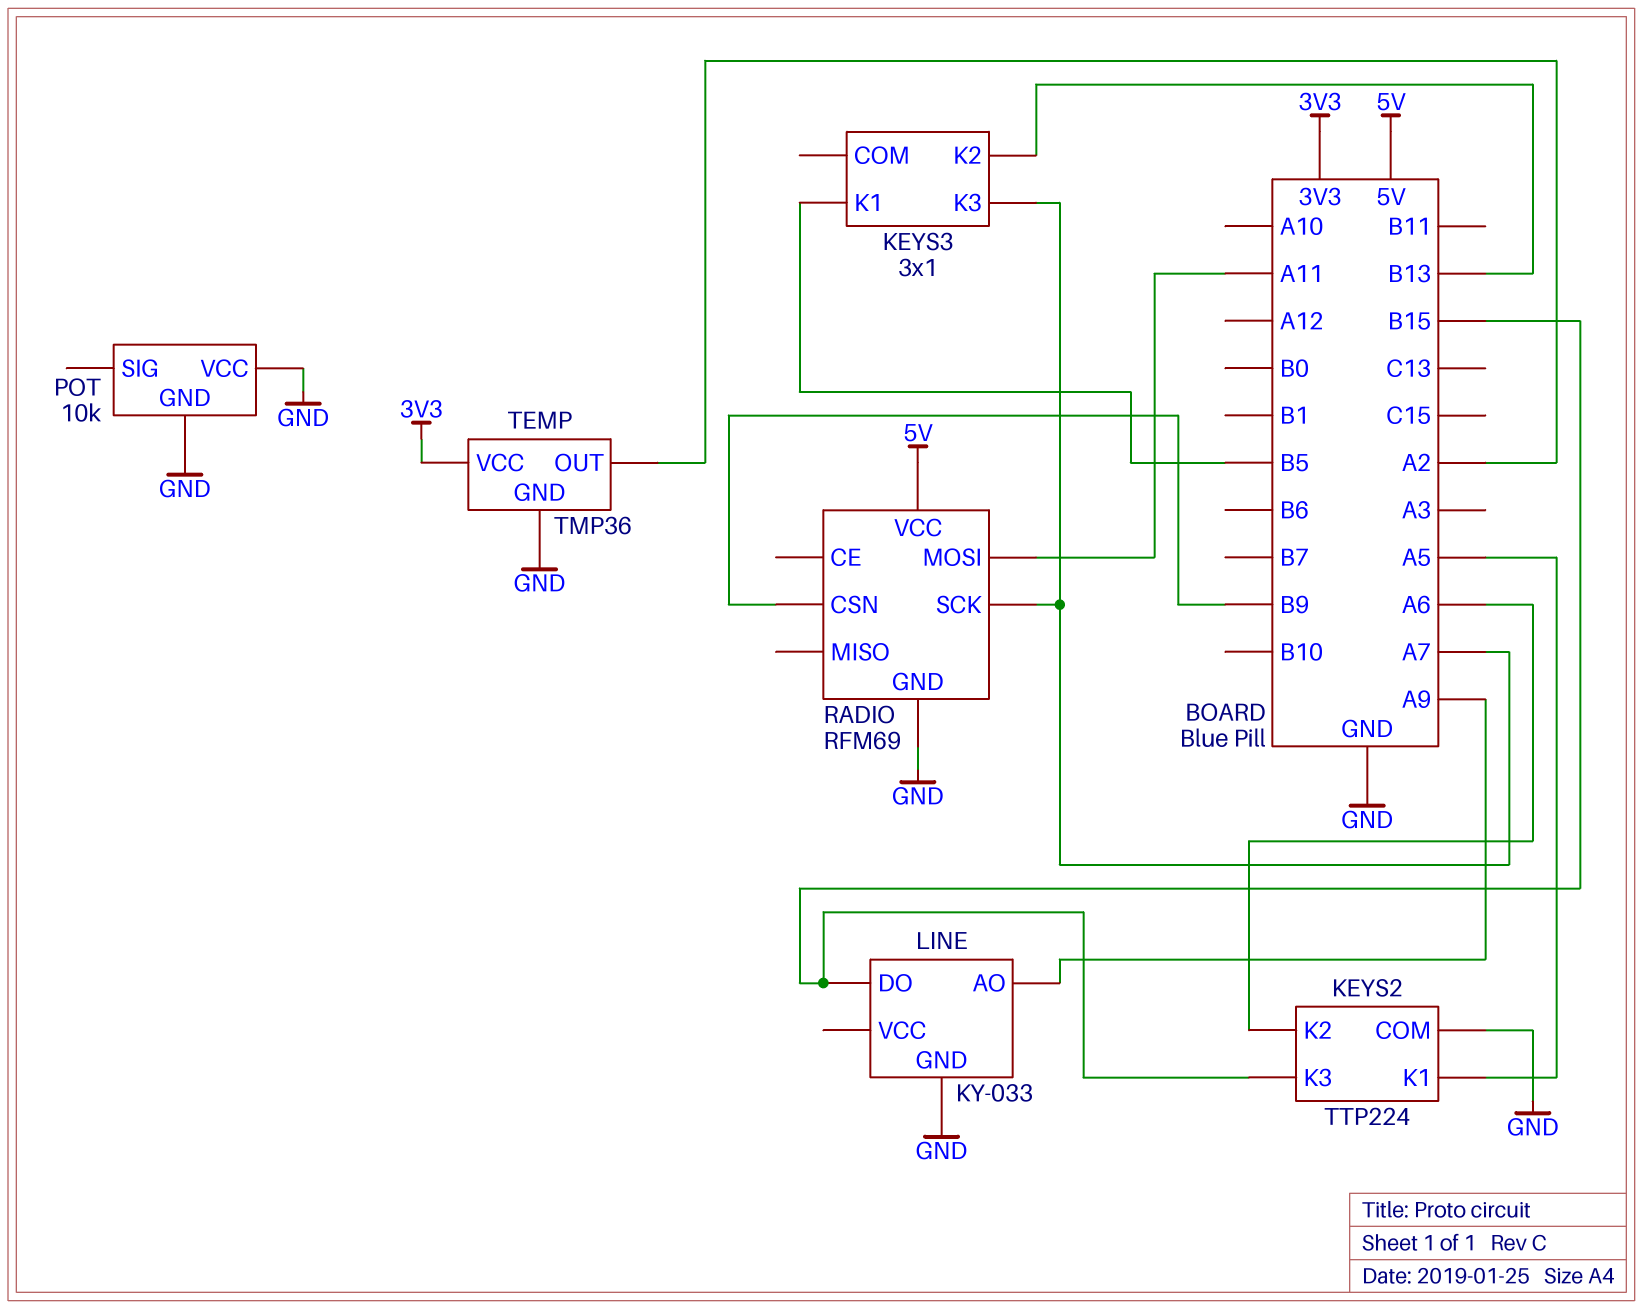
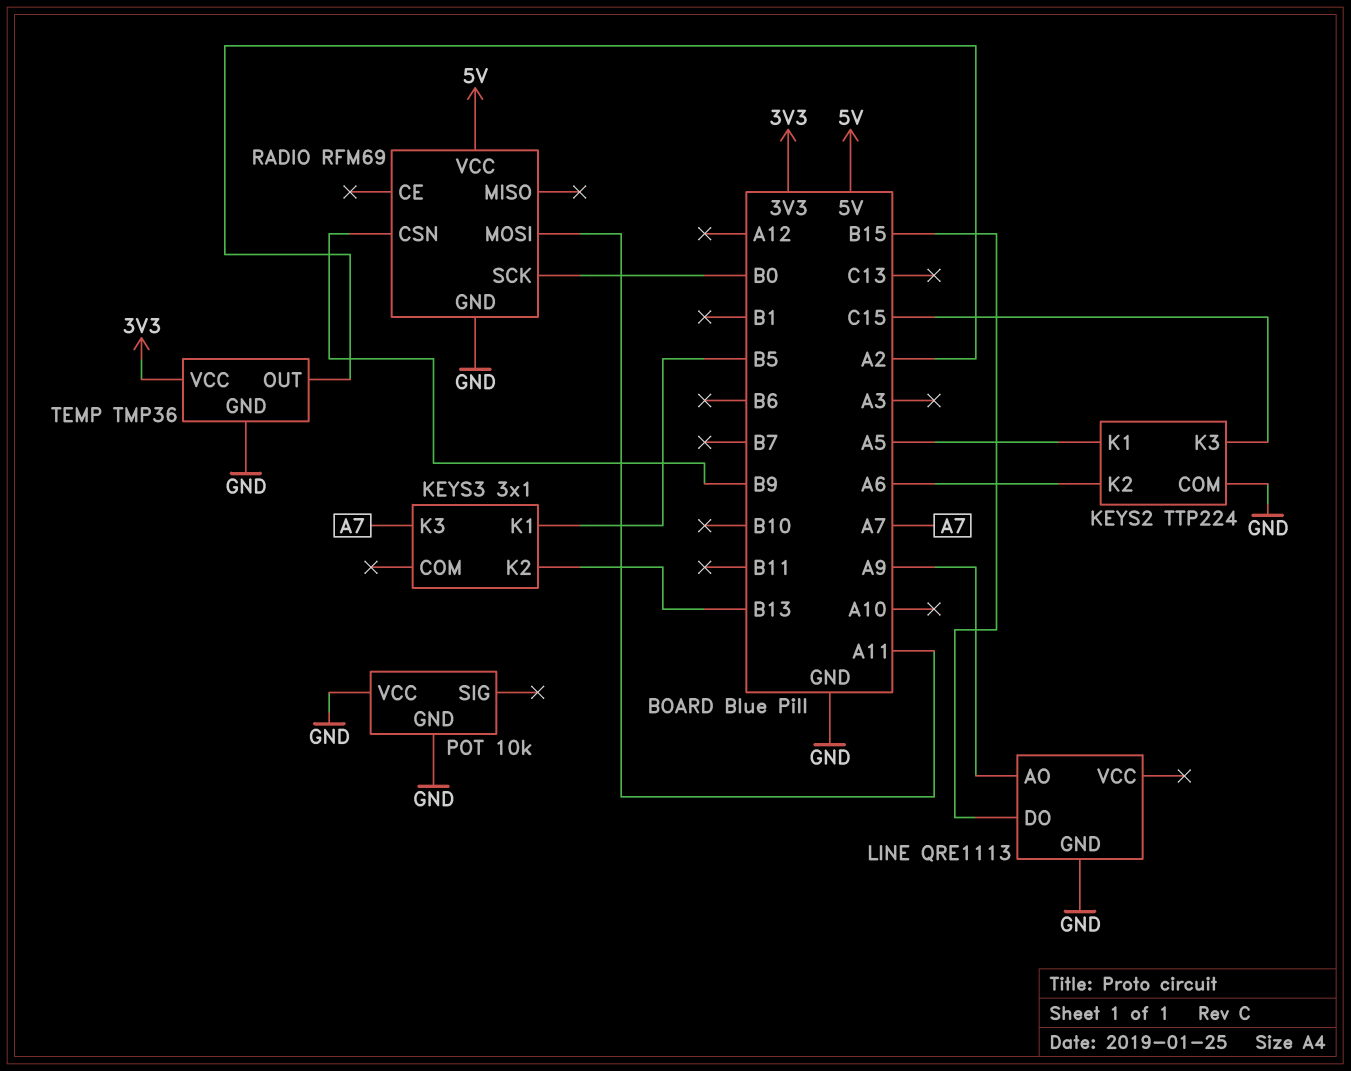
KEYS2 pin K3: B15 -> C15
LINE: KY-033 -> QRE1113
RADIO pin SCK: A7 -> B0

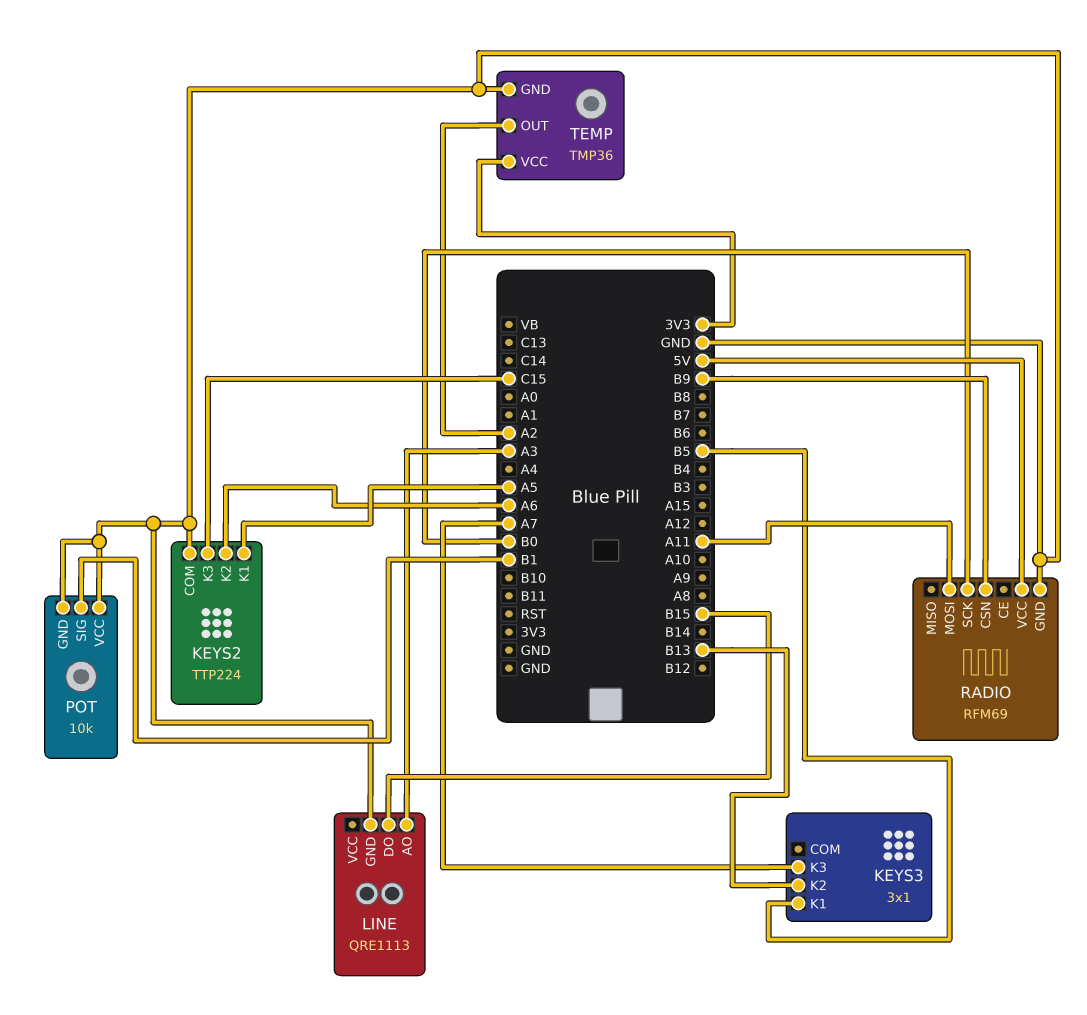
LINE pin AO: A9 -> A3
POT pin SIG: none -> B1

